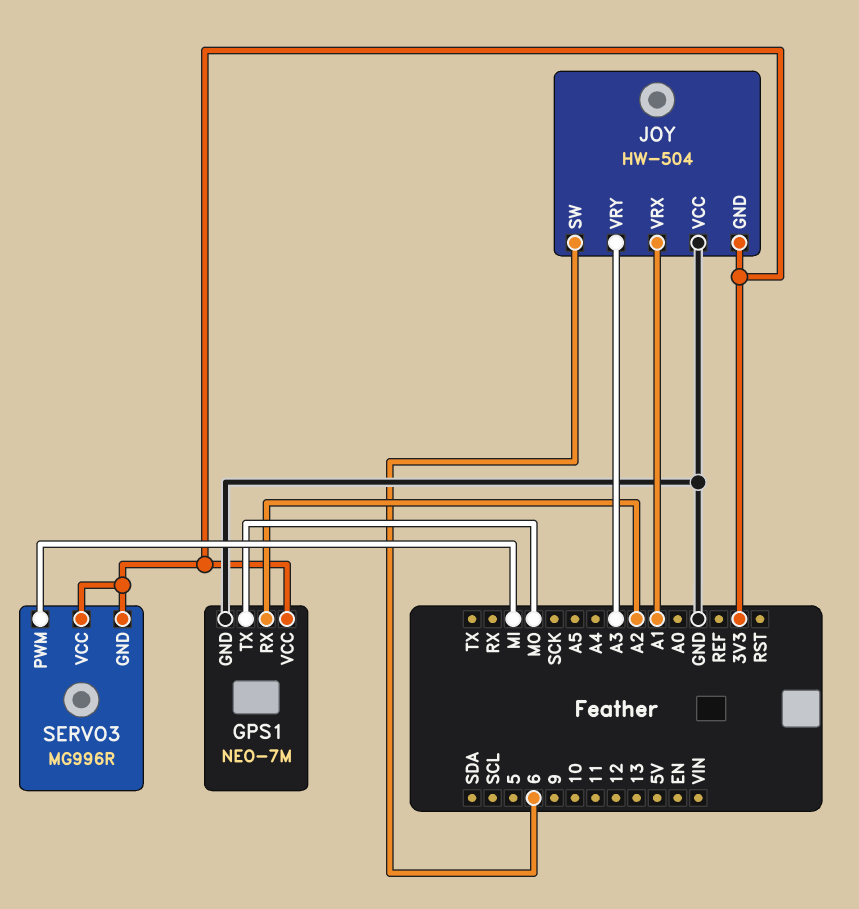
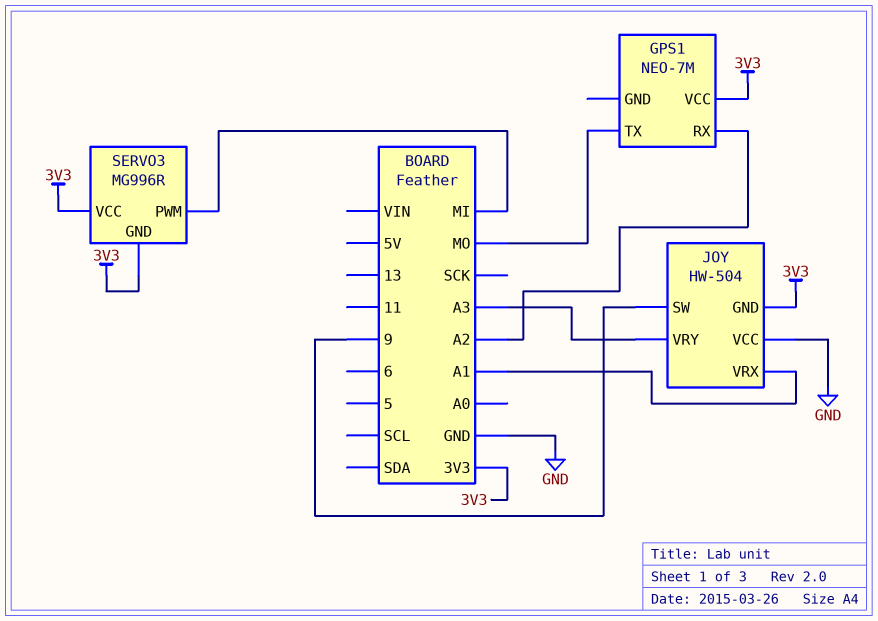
GPS1 pin GND: GND -> none
JOY pin SW: 6 -> 9

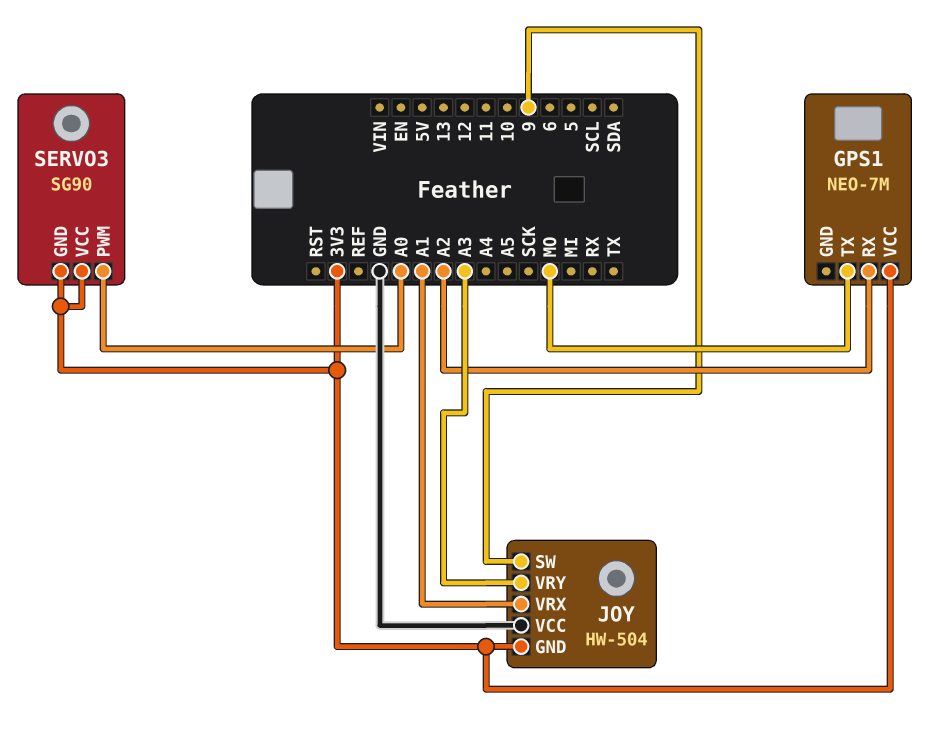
SERVO3: MG996R -> SG90
SERVO3 pin PWM: MI -> A0

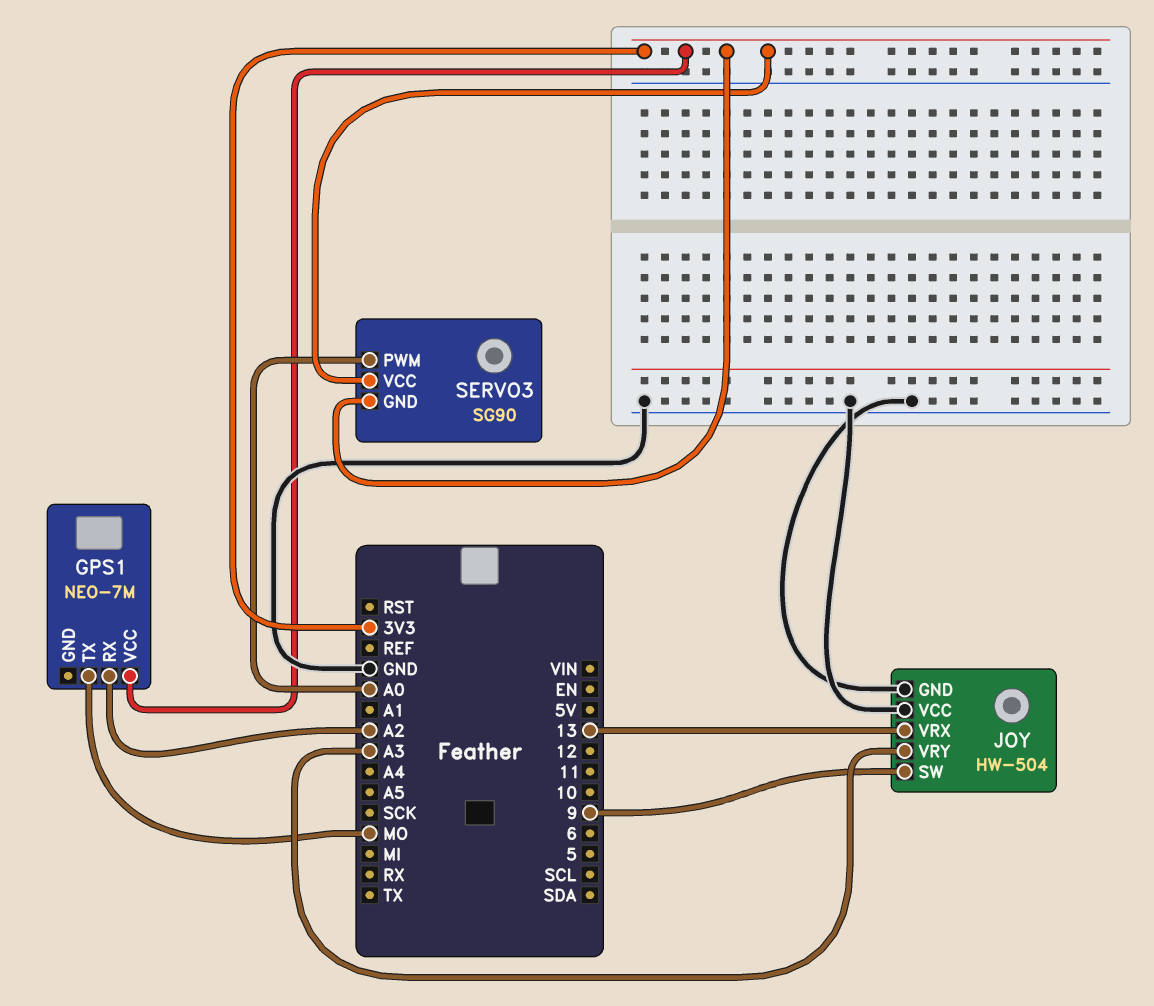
JOY pin GND: 3V3 -> GND
JOY pin VRX: A1 -> 13

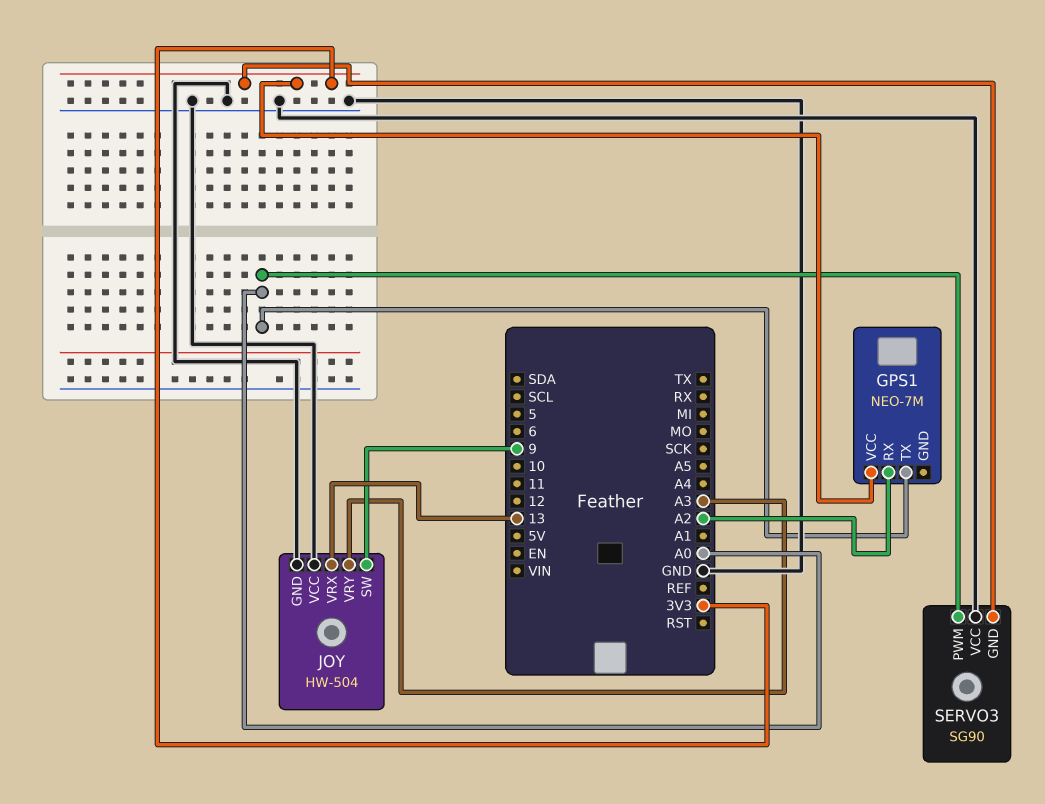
GPS1 pin TX: MO -> A0
SERVO3 pin VCC: 3V3 -> GND

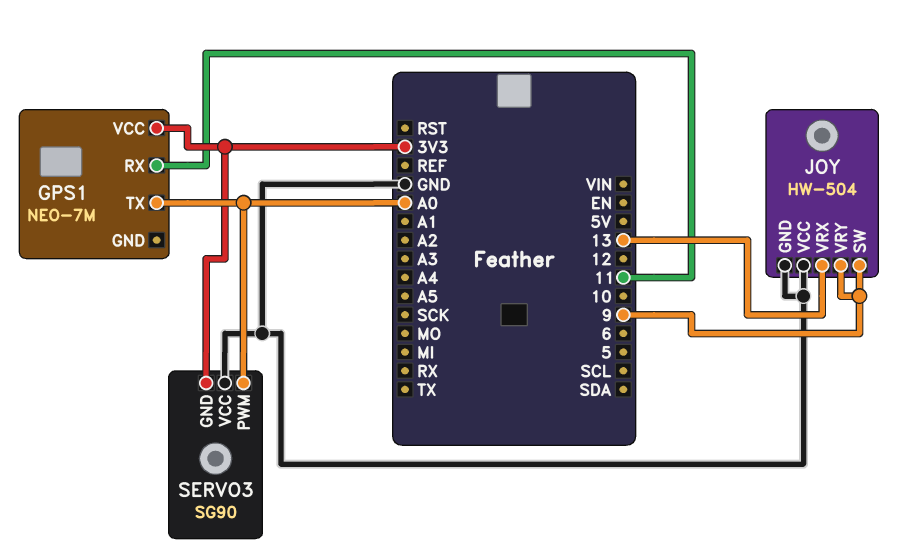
GPS1 pin RX: A2 -> 11
JOY pin VRY: A3 -> 9

